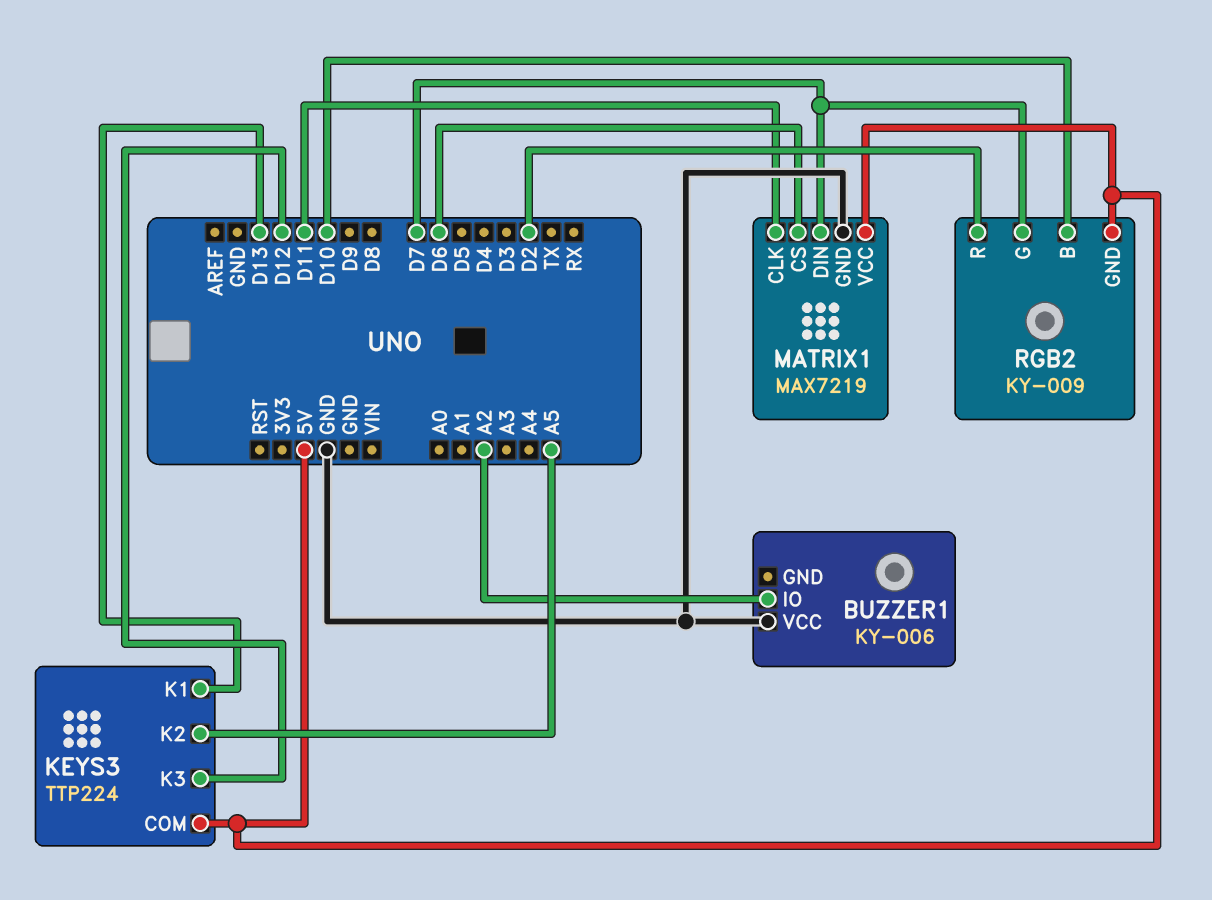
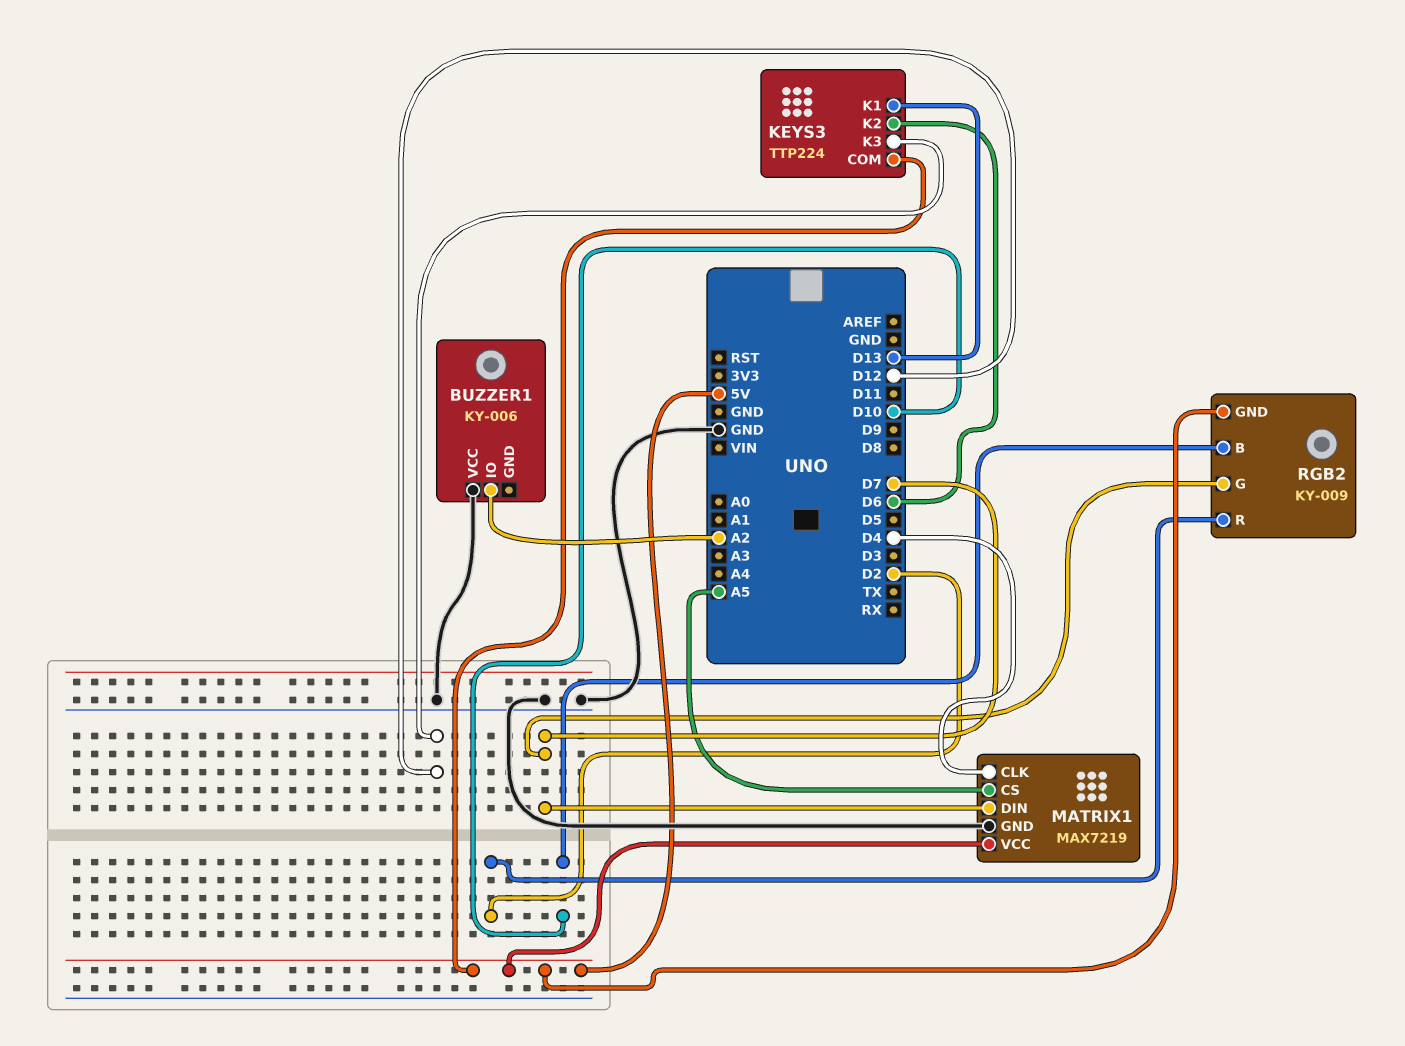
KEYS3 pin K2: A5 -> D6
MATRIX1 pin CLK: D11 -> D4
MATRIX1 pin CS: D6 -> A5

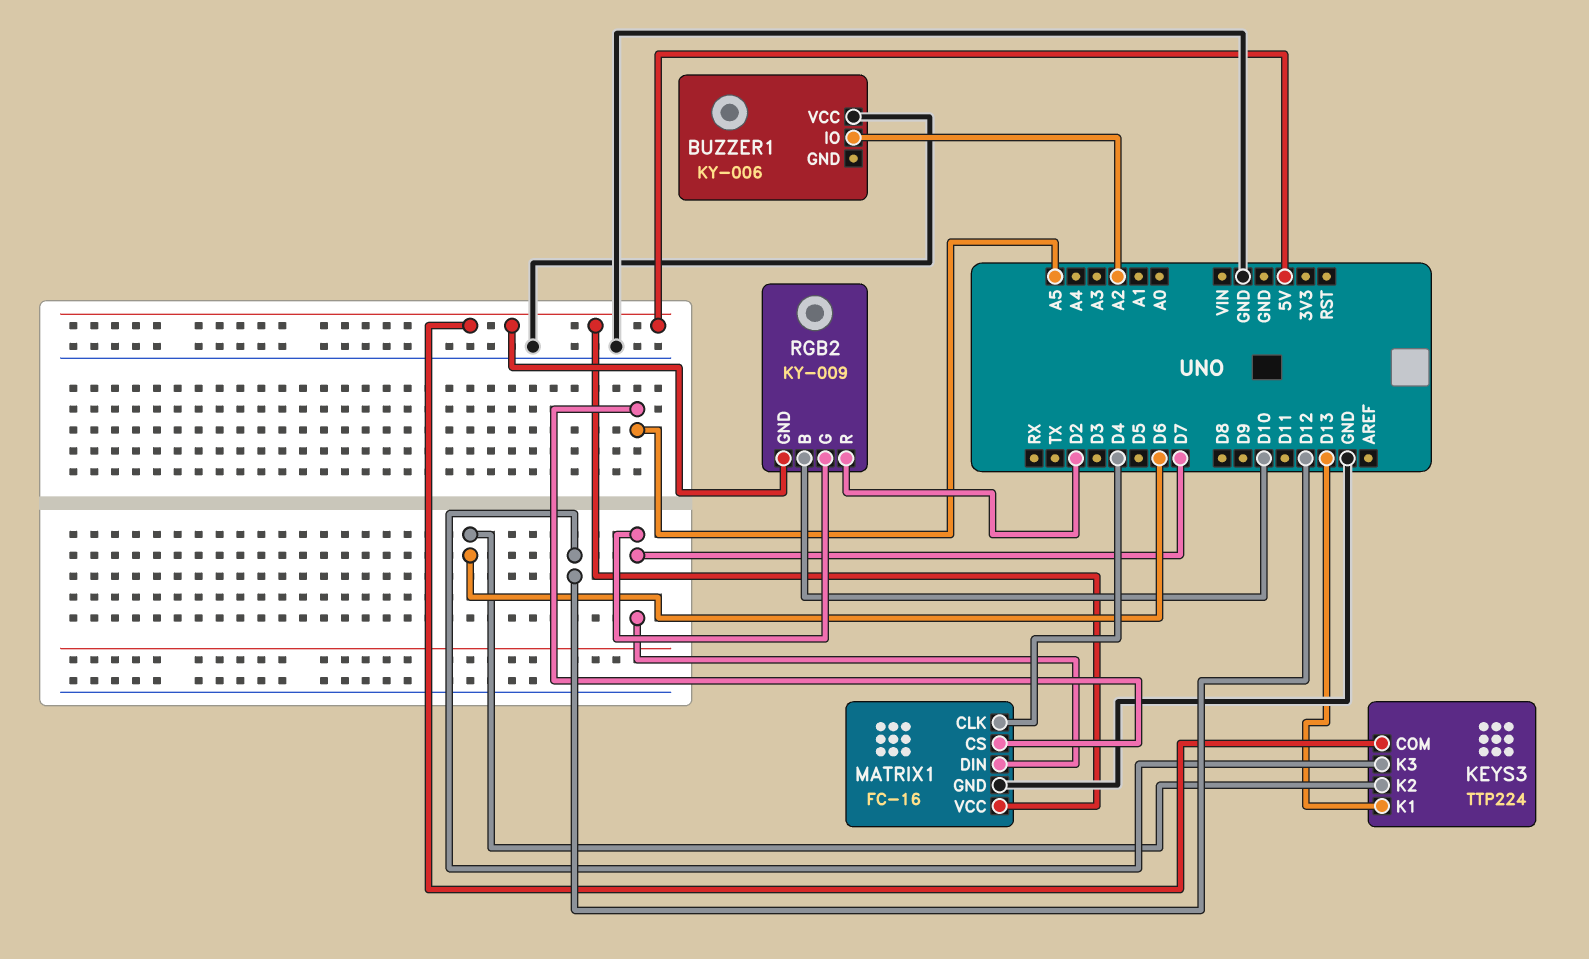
MATRIX1: MAX7219 -> FC-16

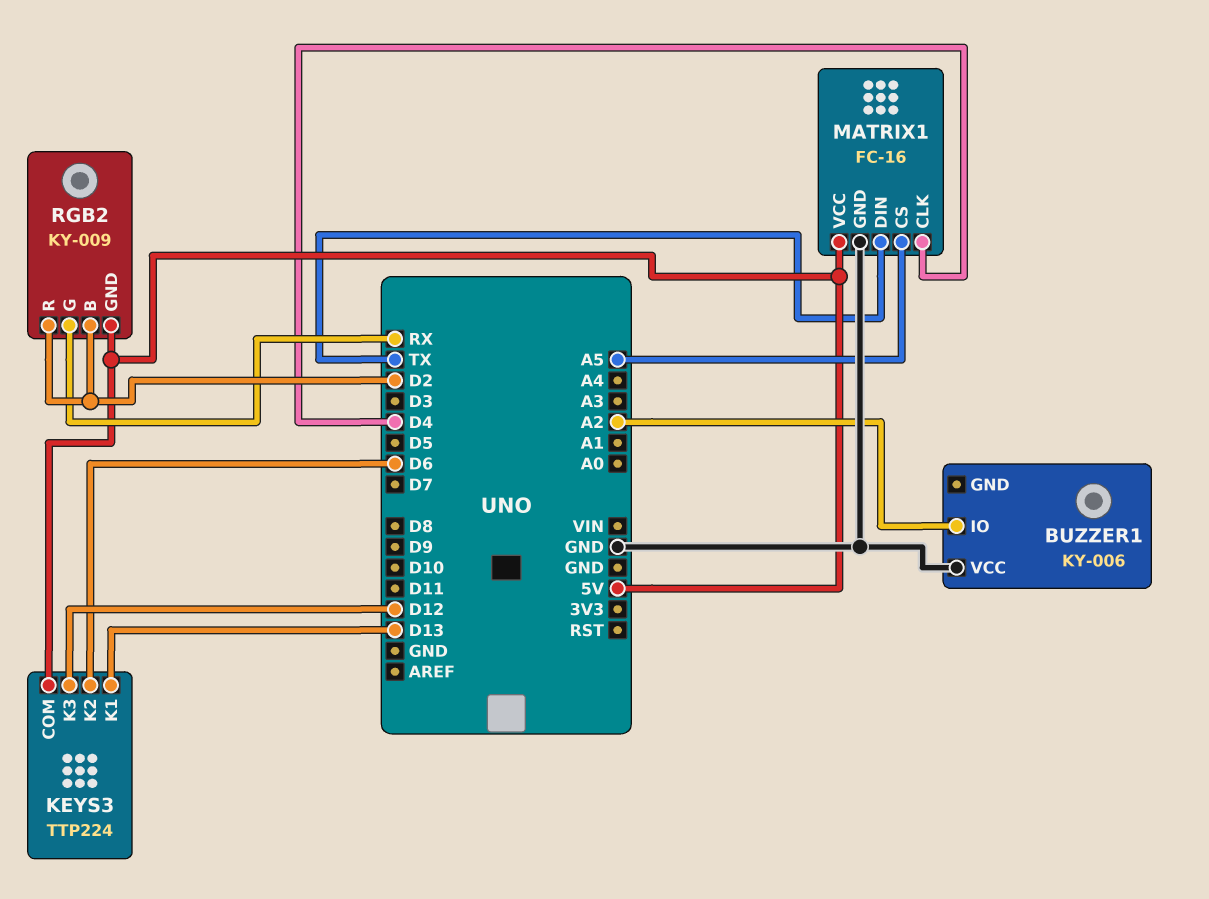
MATRIX1 pin DIN: D7 -> TX
RGB2 pin B: D10 -> D2
RGB2 pin G: D7 -> RX

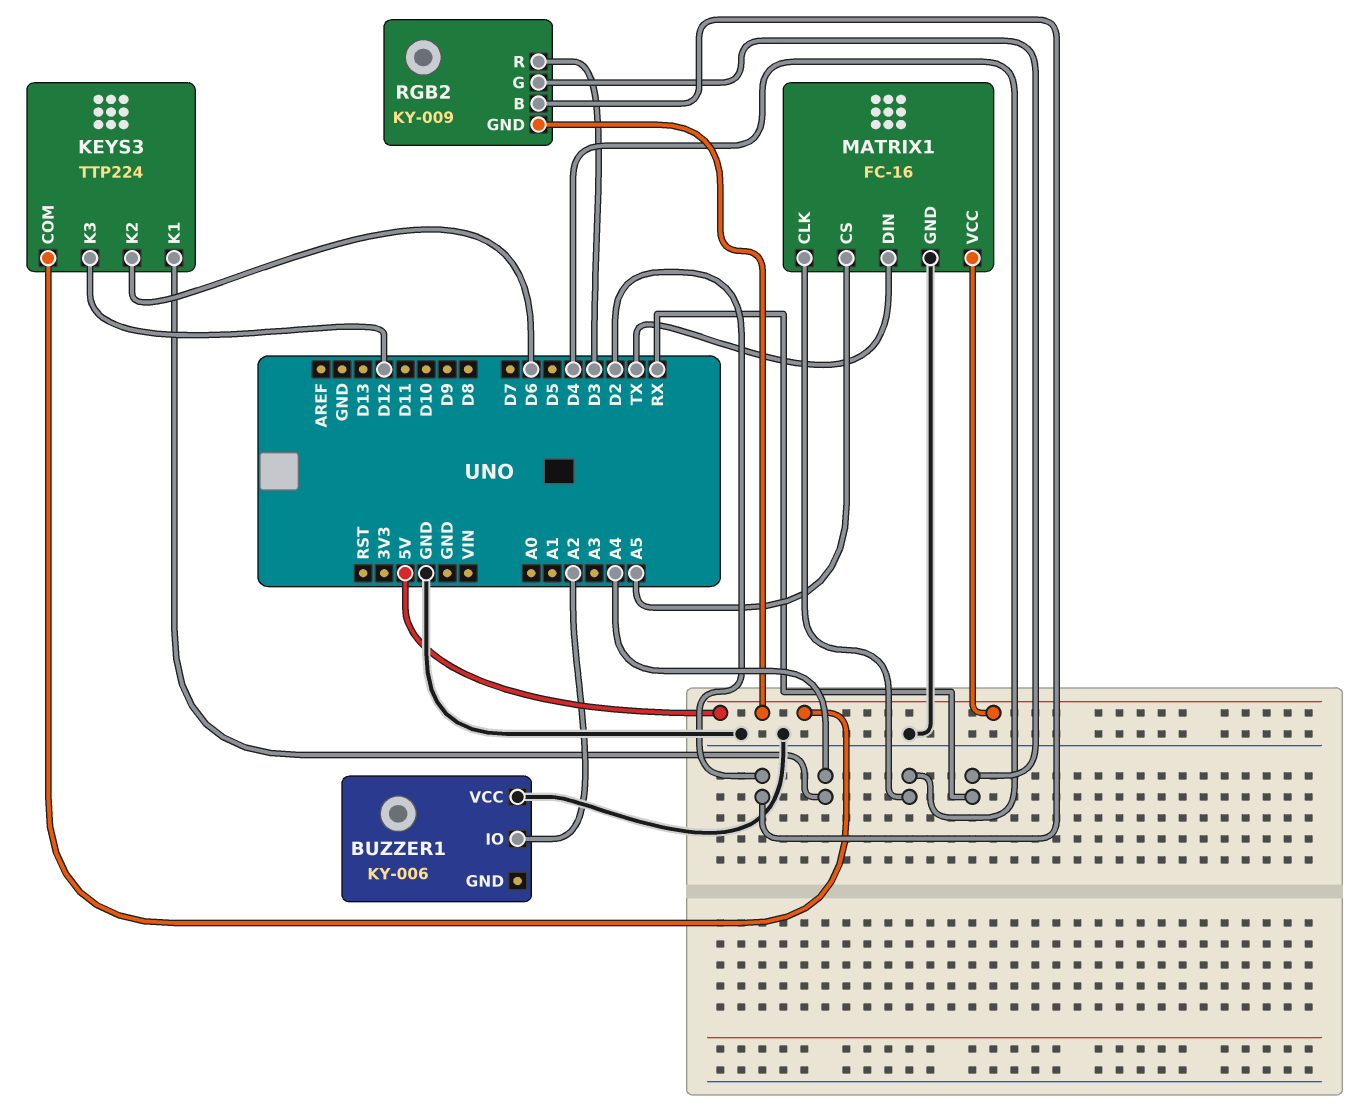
KEYS3 pin K1: D13 -> A4
RGB2 pin R: D2 -> D3

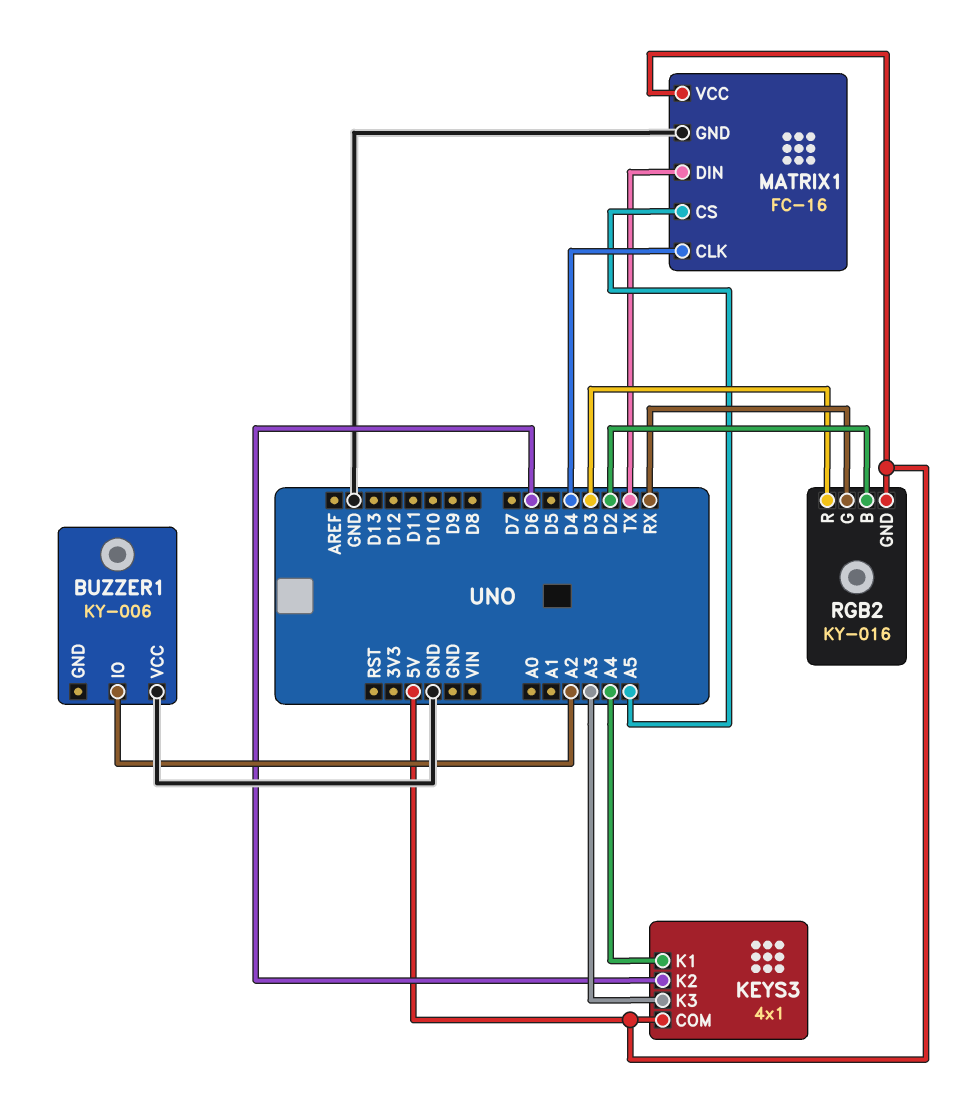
KEYS3: TTP224 -> 4x1
KEYS3 pin K3: D12 -> A3
RGB2: KY-009 -> KY-016

